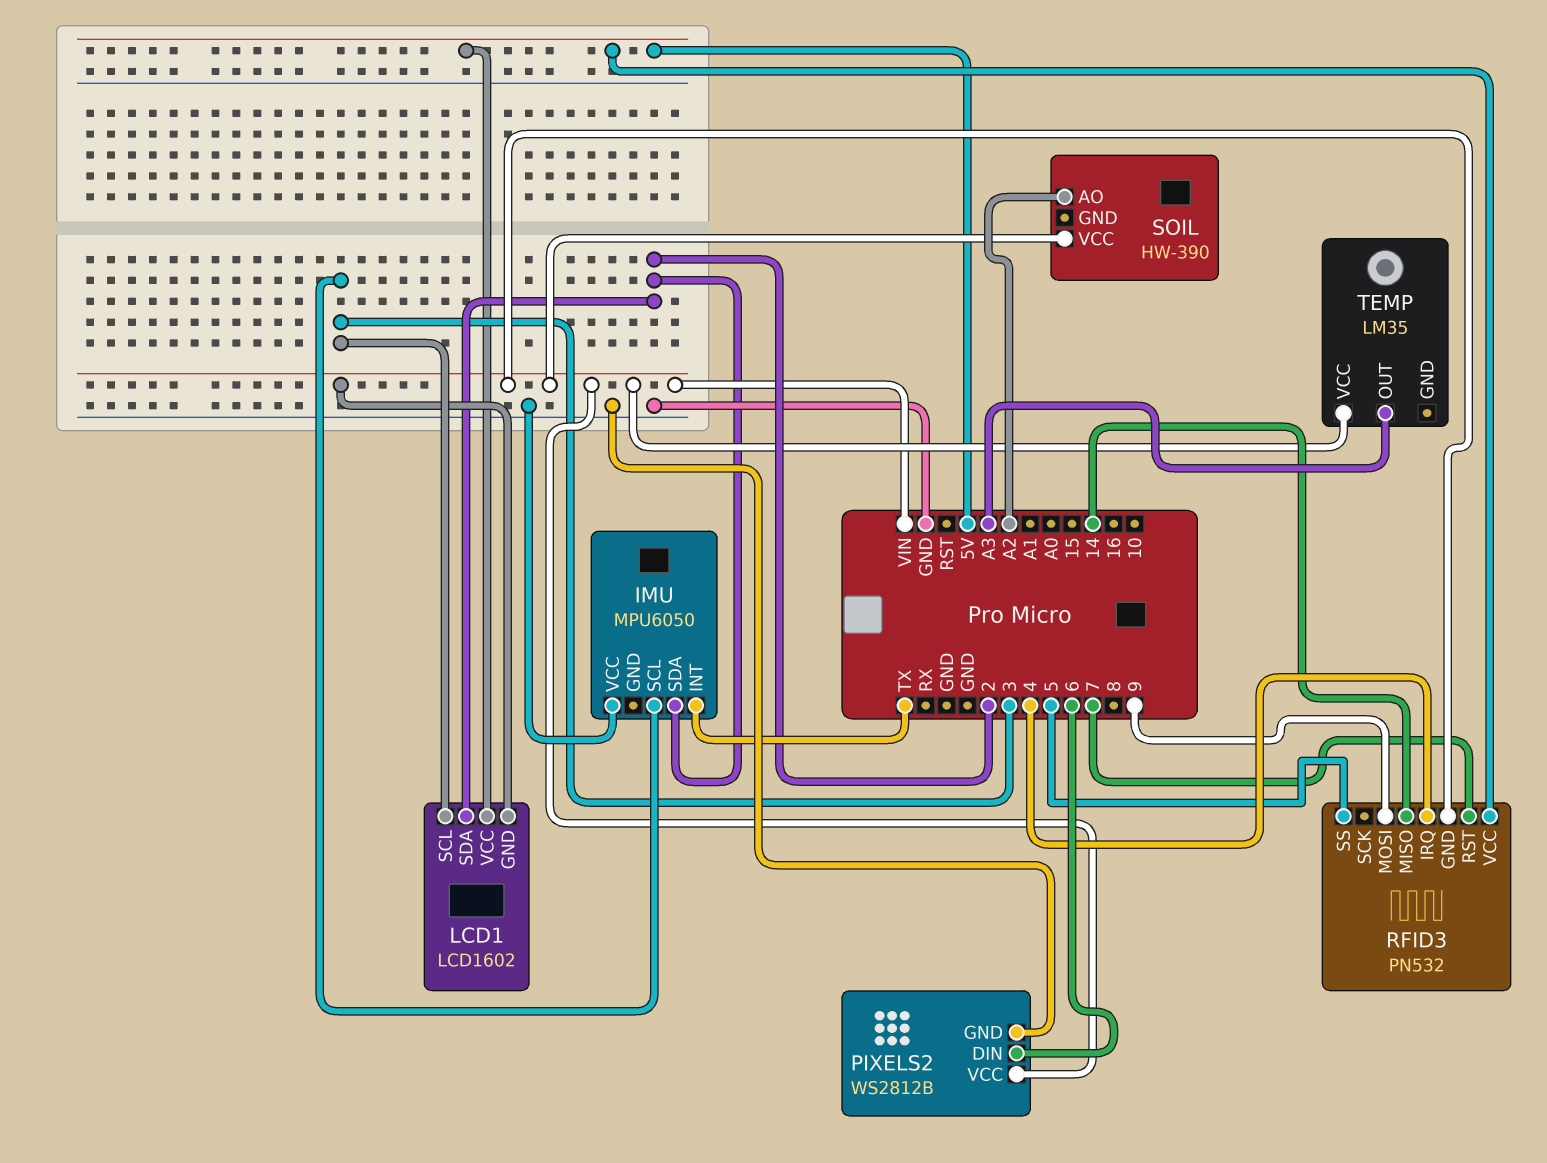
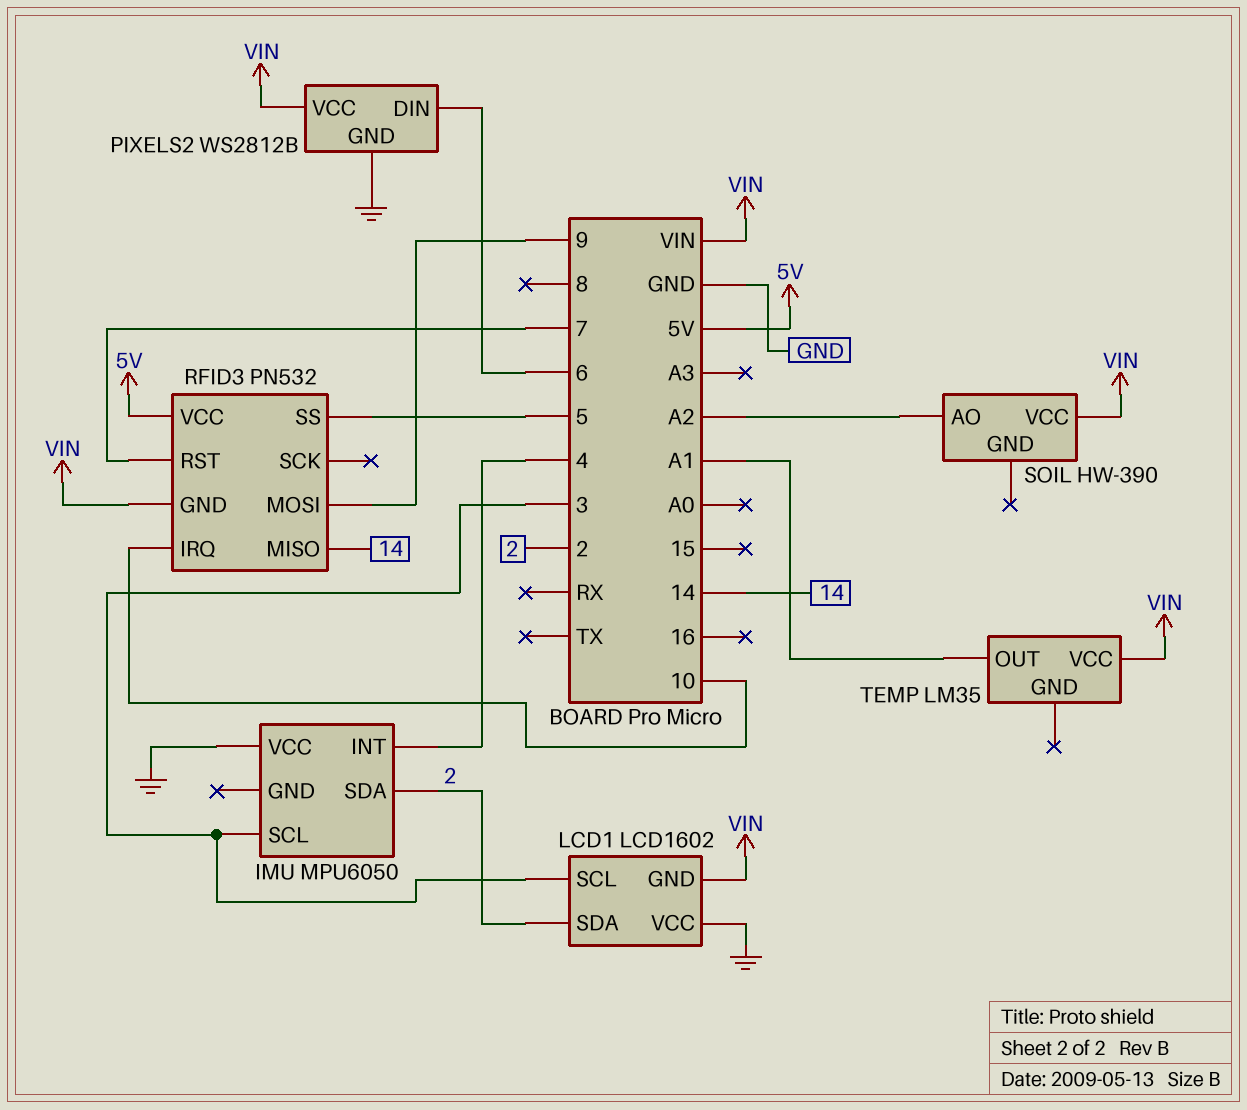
IMU pin INT: TX -> 4
LCD1 pin VCC: 5V -> GND
RFID3 pin IRQ: 4 -> 10
TEMP pin OUT: A3 -> A1

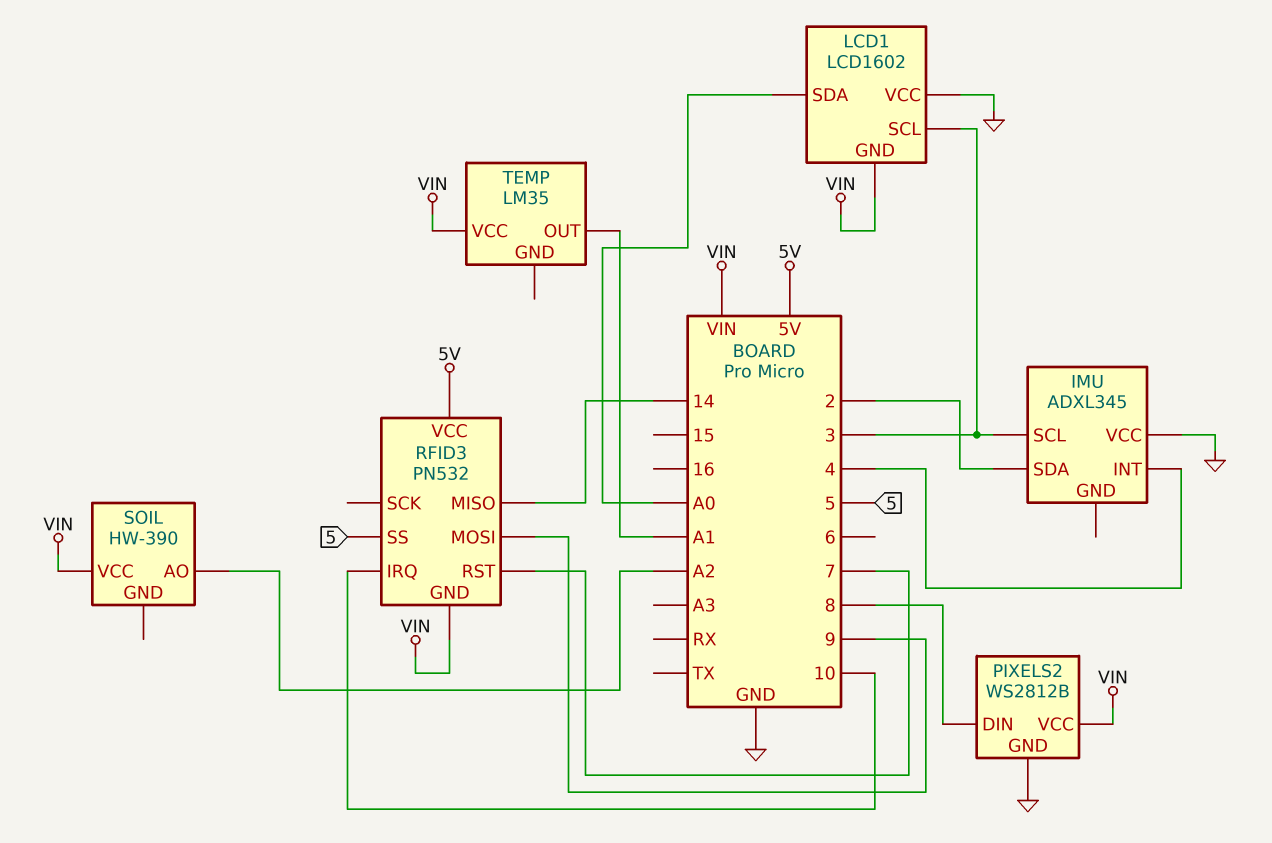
IMU: MPU6050 -> ADXL345
LCD1 pin SDA: 2 -> A0
PIXELS2 pin DIN: 6 -> 8

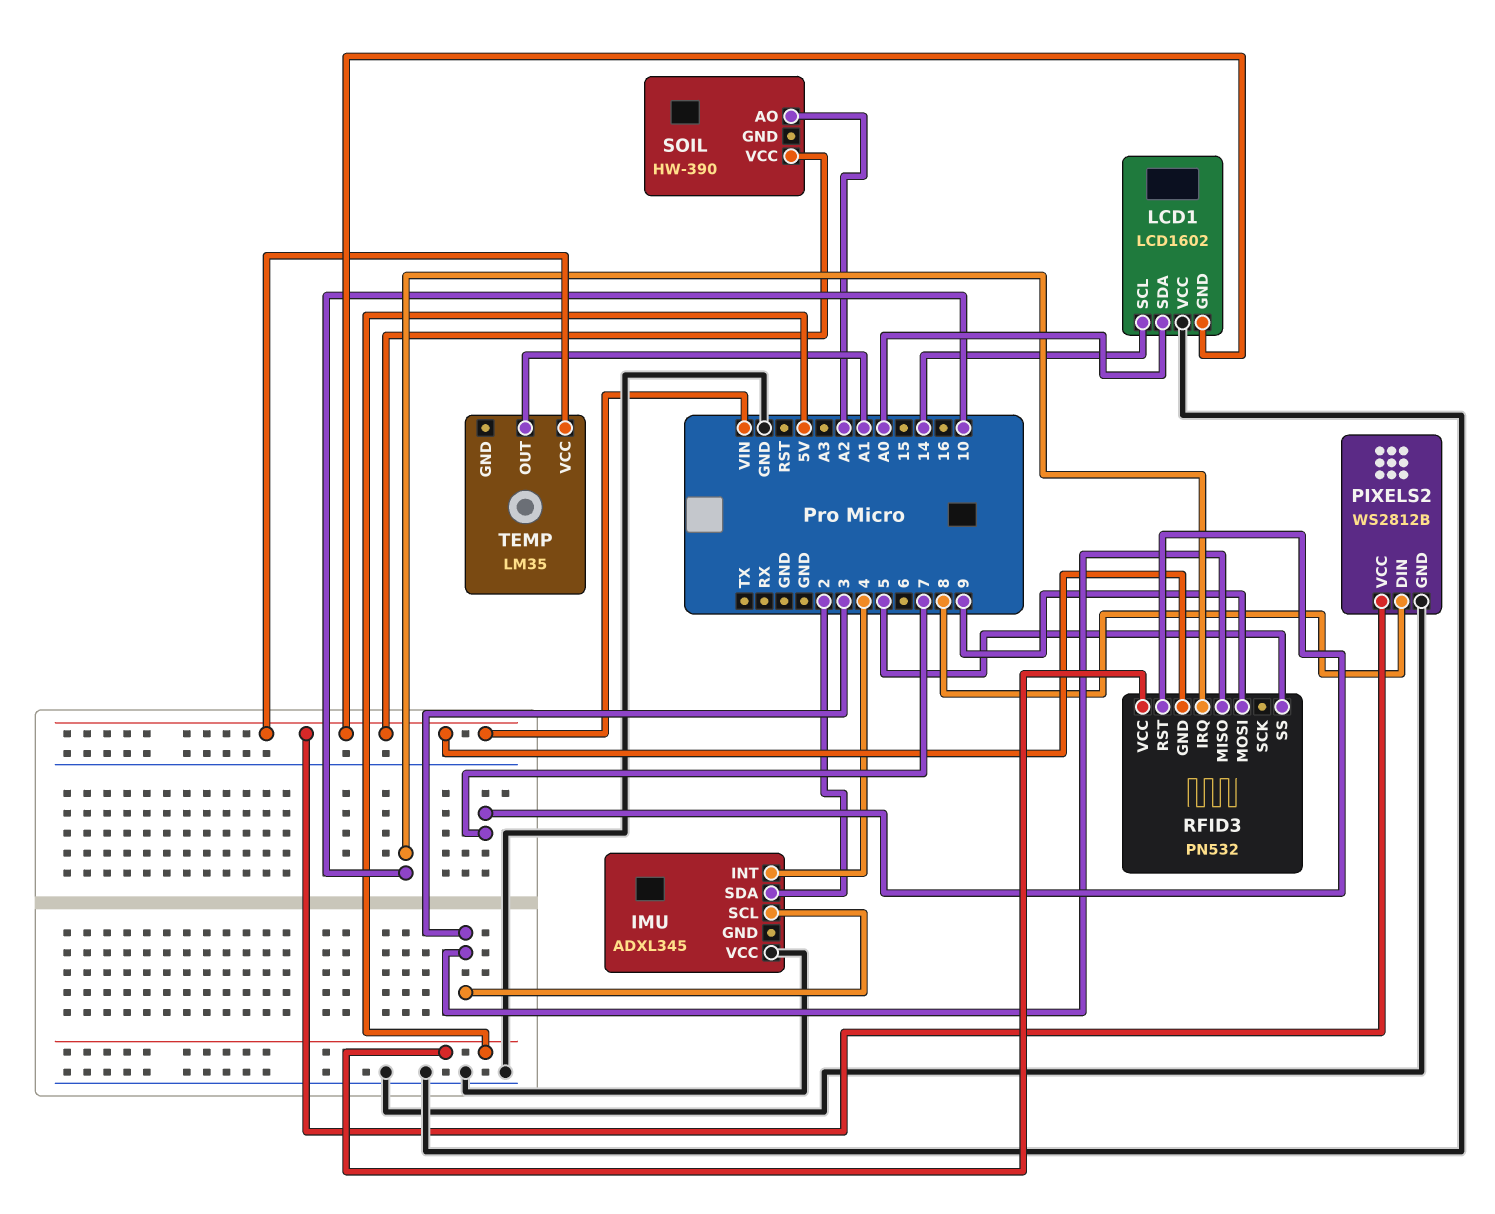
LCD1 pin SCL: 3 -> 14
RFID3 pin MISO: 14 -> 3

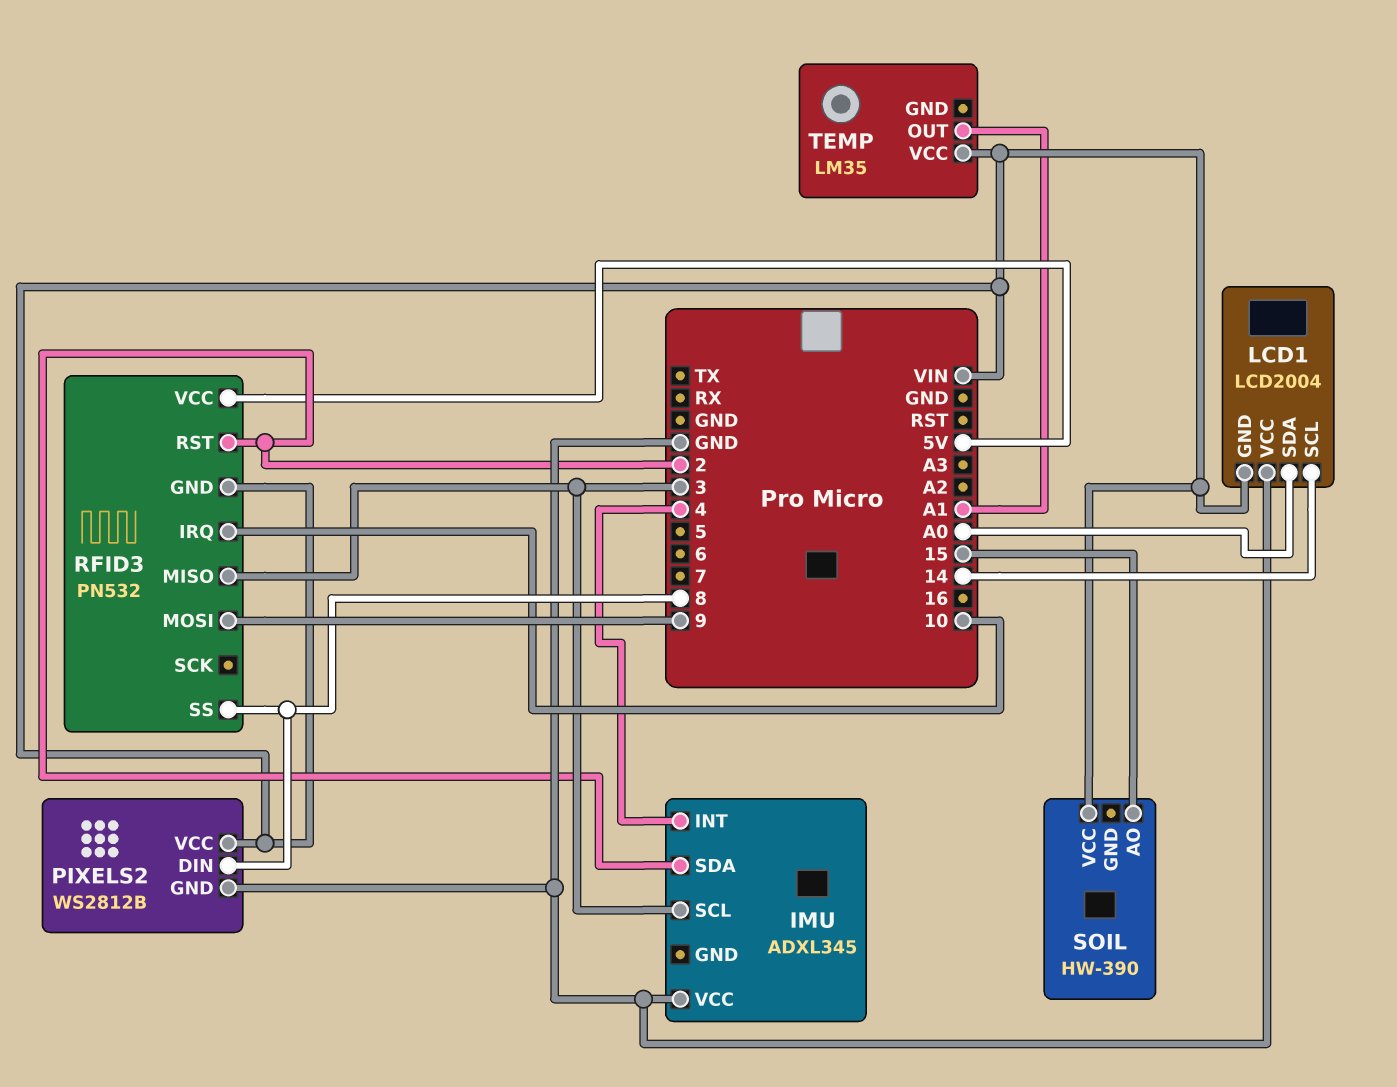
LCD1: LCD1602 -> LCD2004
RFID3 pin RST: 7 -> 2
RFID3 pin SS: 5 -> 8
SOIL pin AO: A2 -> 15

